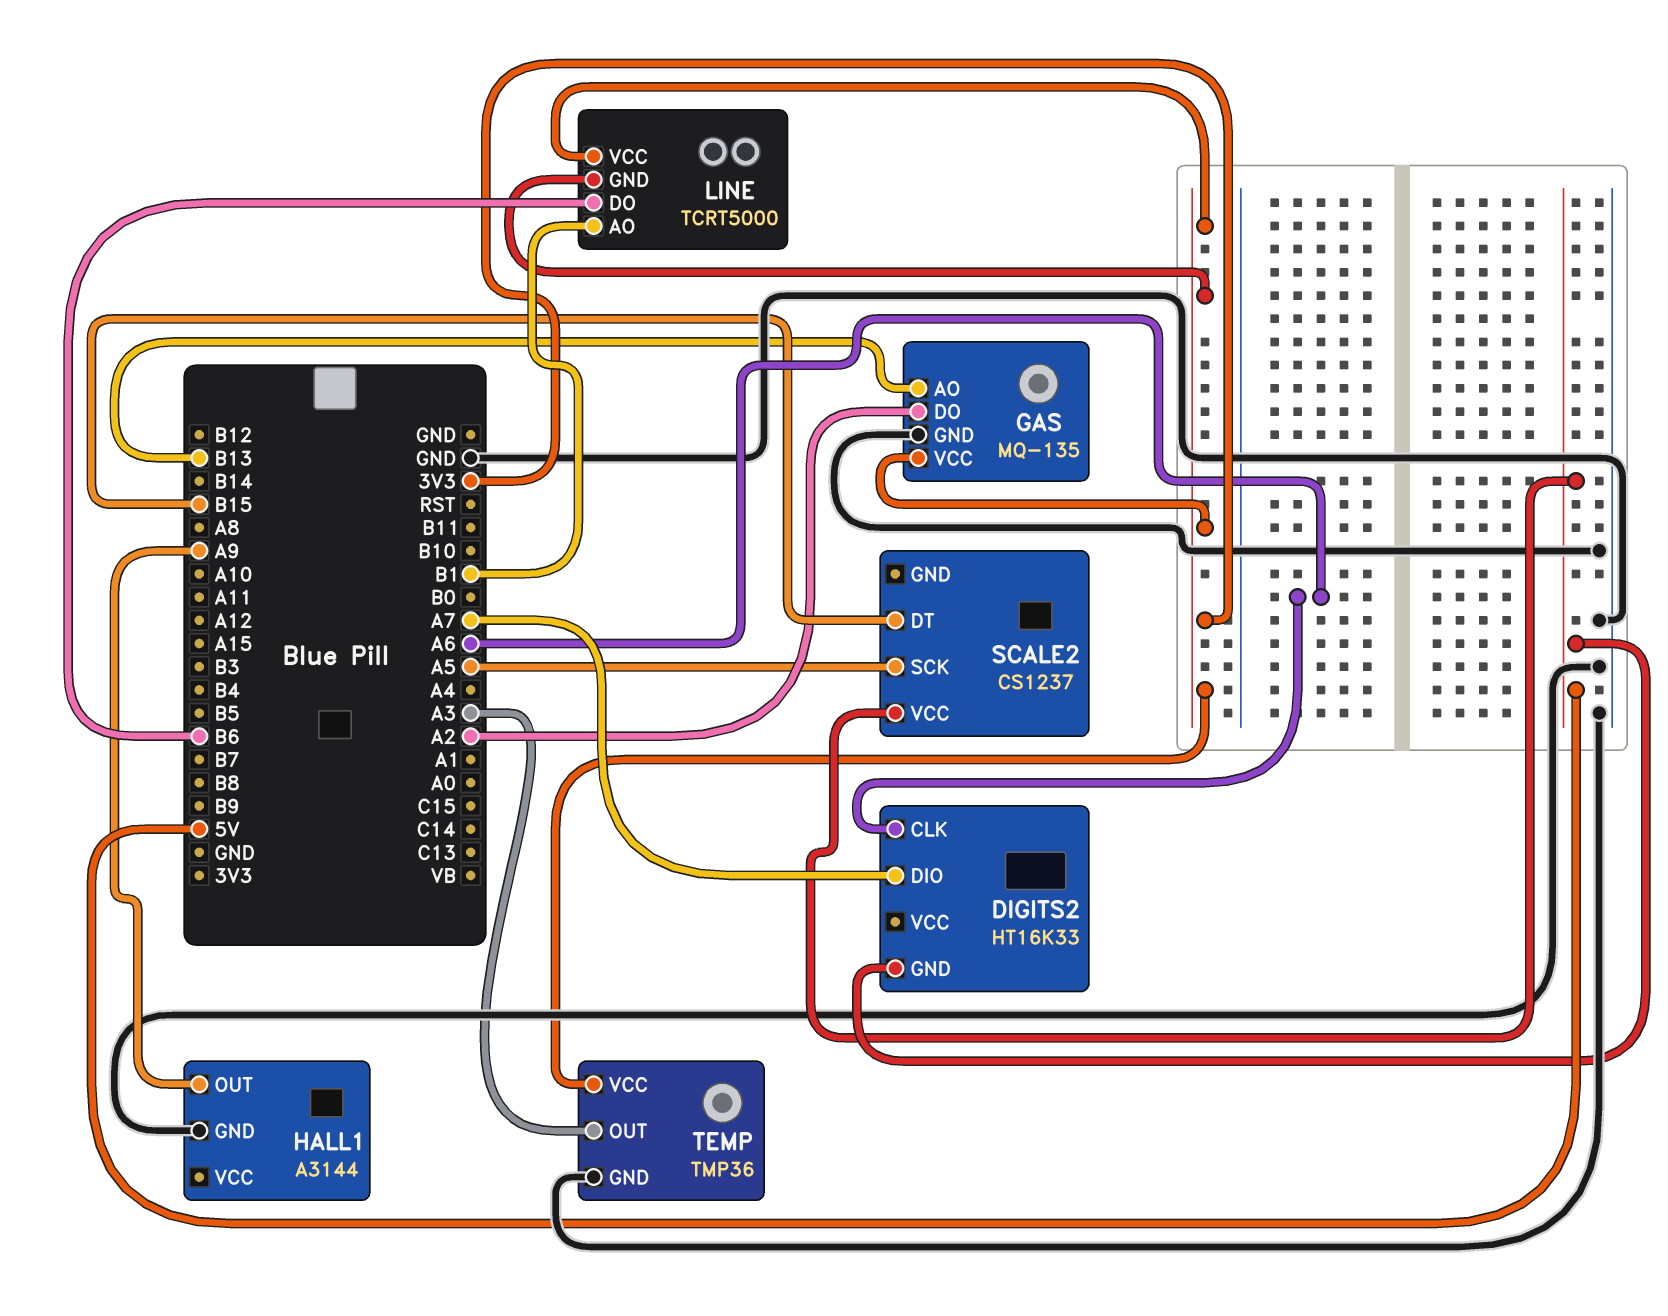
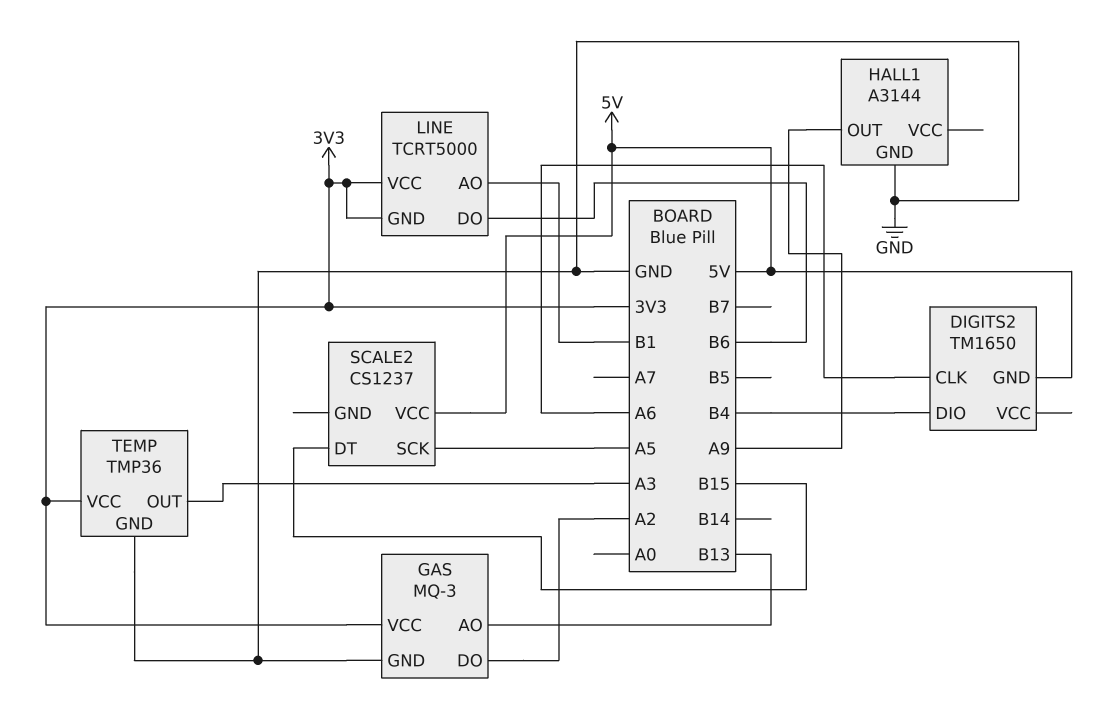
DIGITS2: HT16K33 -> TM1650
DIGITS2 pin DIO: A7 -> B4
GAS: MQ-135 -> MQ-3

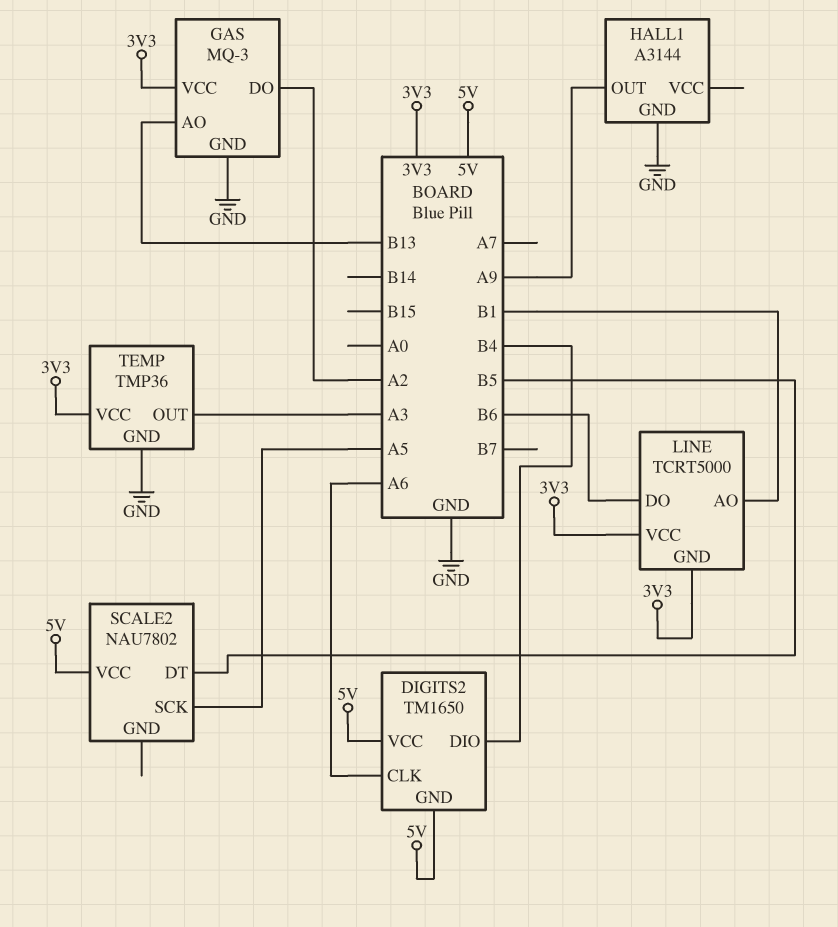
DIGITS2 pin VCC: none -> 5V
SCALE2: CS1237 -> NAU7802
SCALE2 pin DT: B15 -> B5

